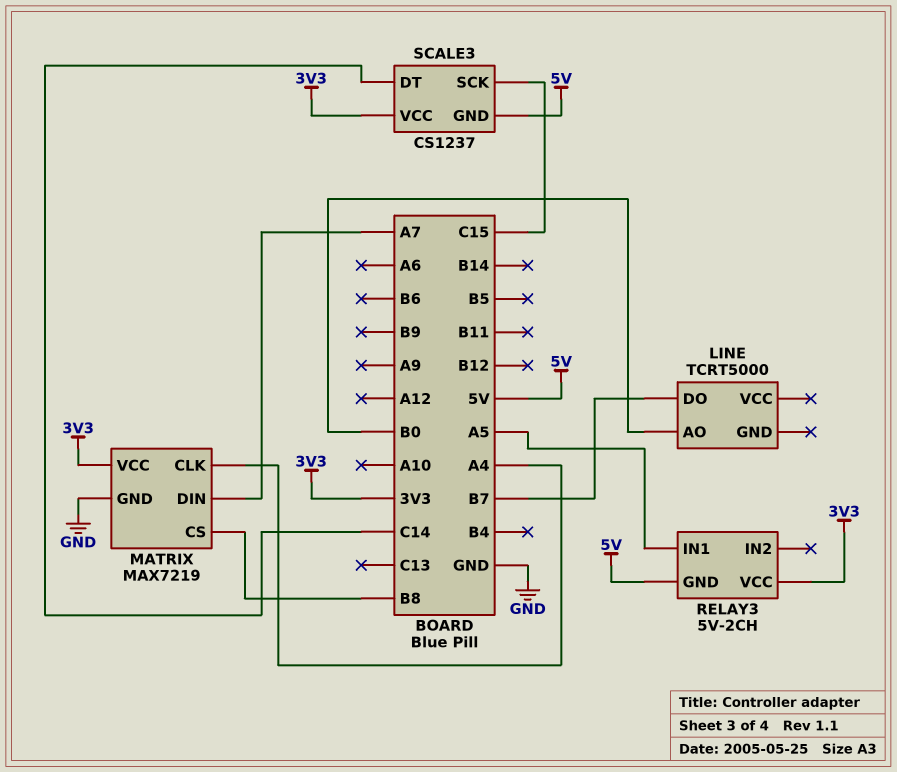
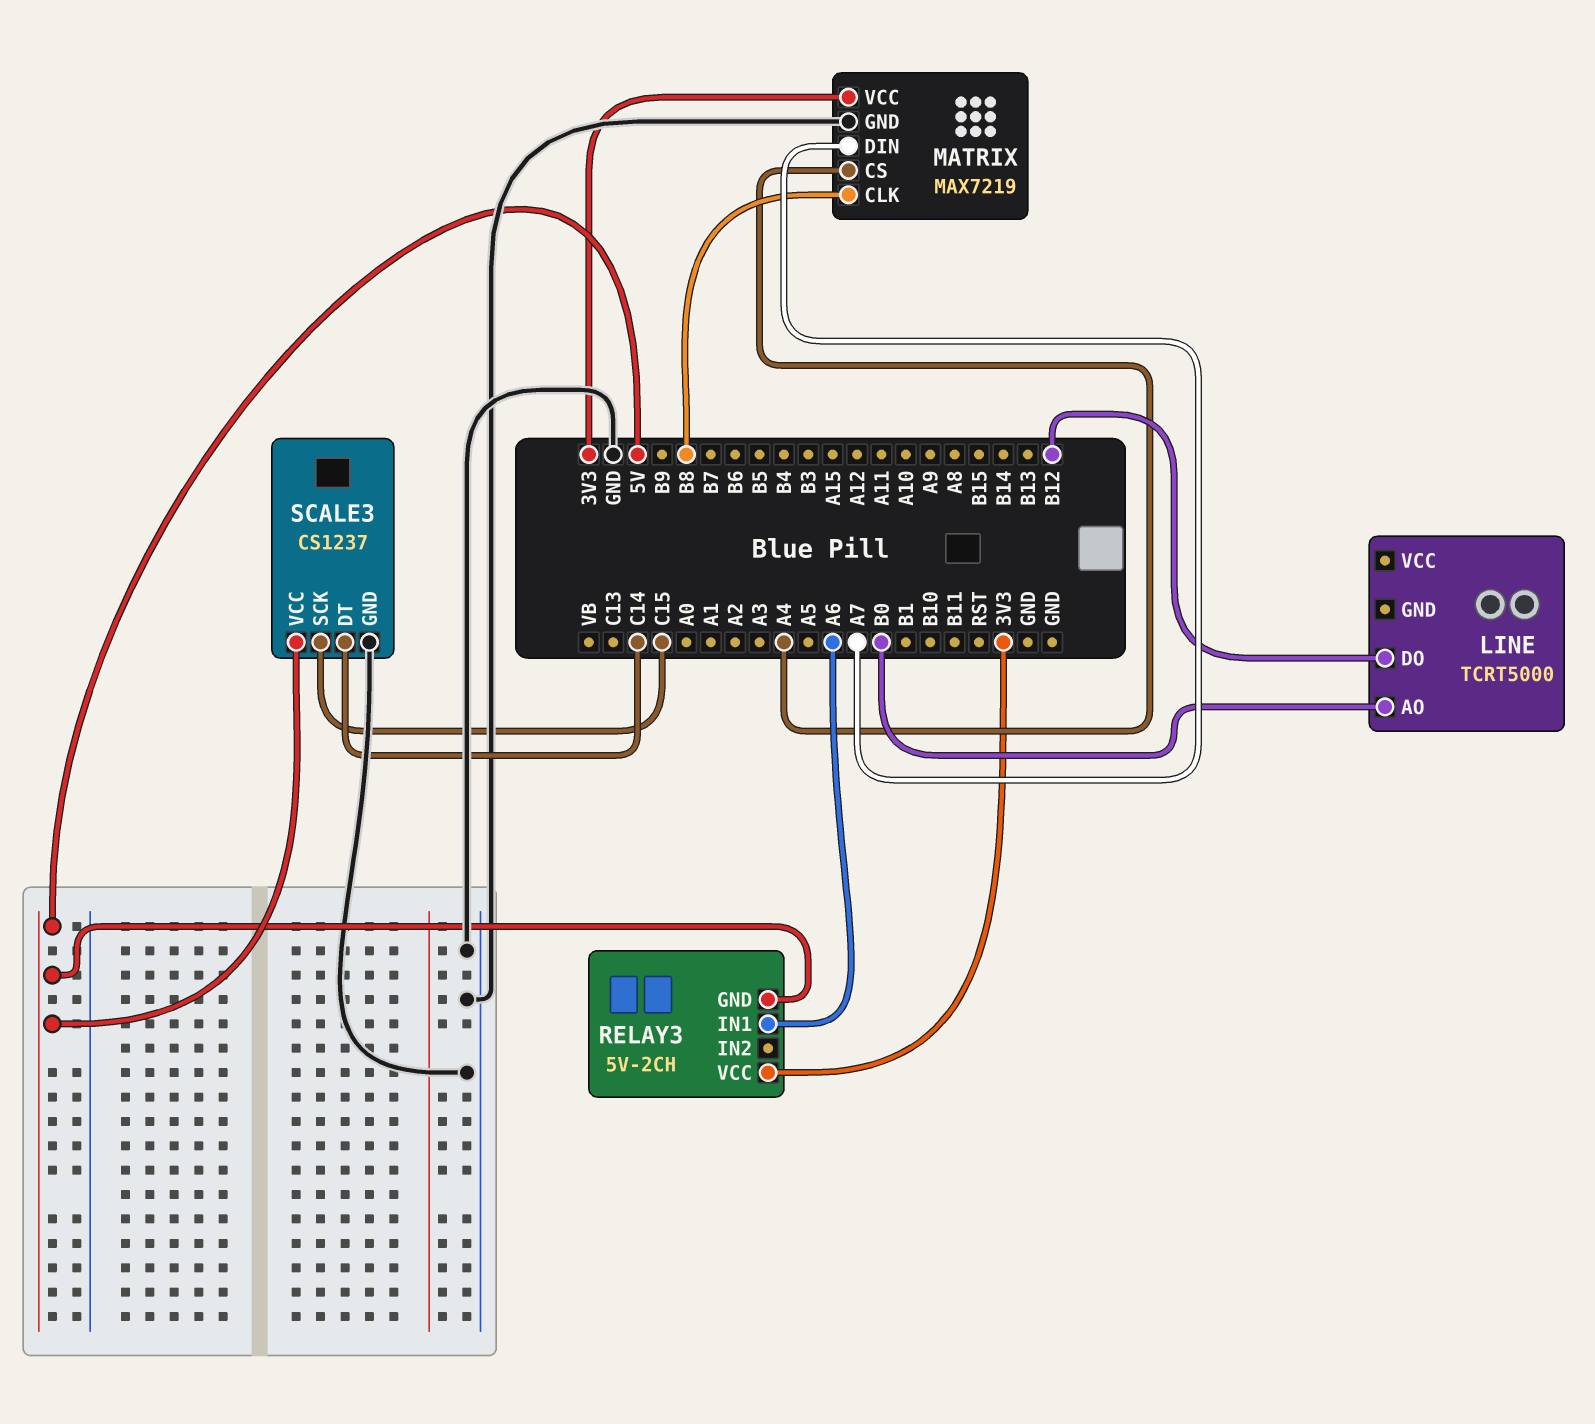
LINE pin DO: B7 -> B12
MATRIX pin CLK: A4 -> B8
MATRIX pin CS: B8 -> A4
RELAY3 pin IN1: A5 -> A6
SCALE3 pin GND: 5V -> GND
SCALE3 pin VCC: 3V3 -> 5V

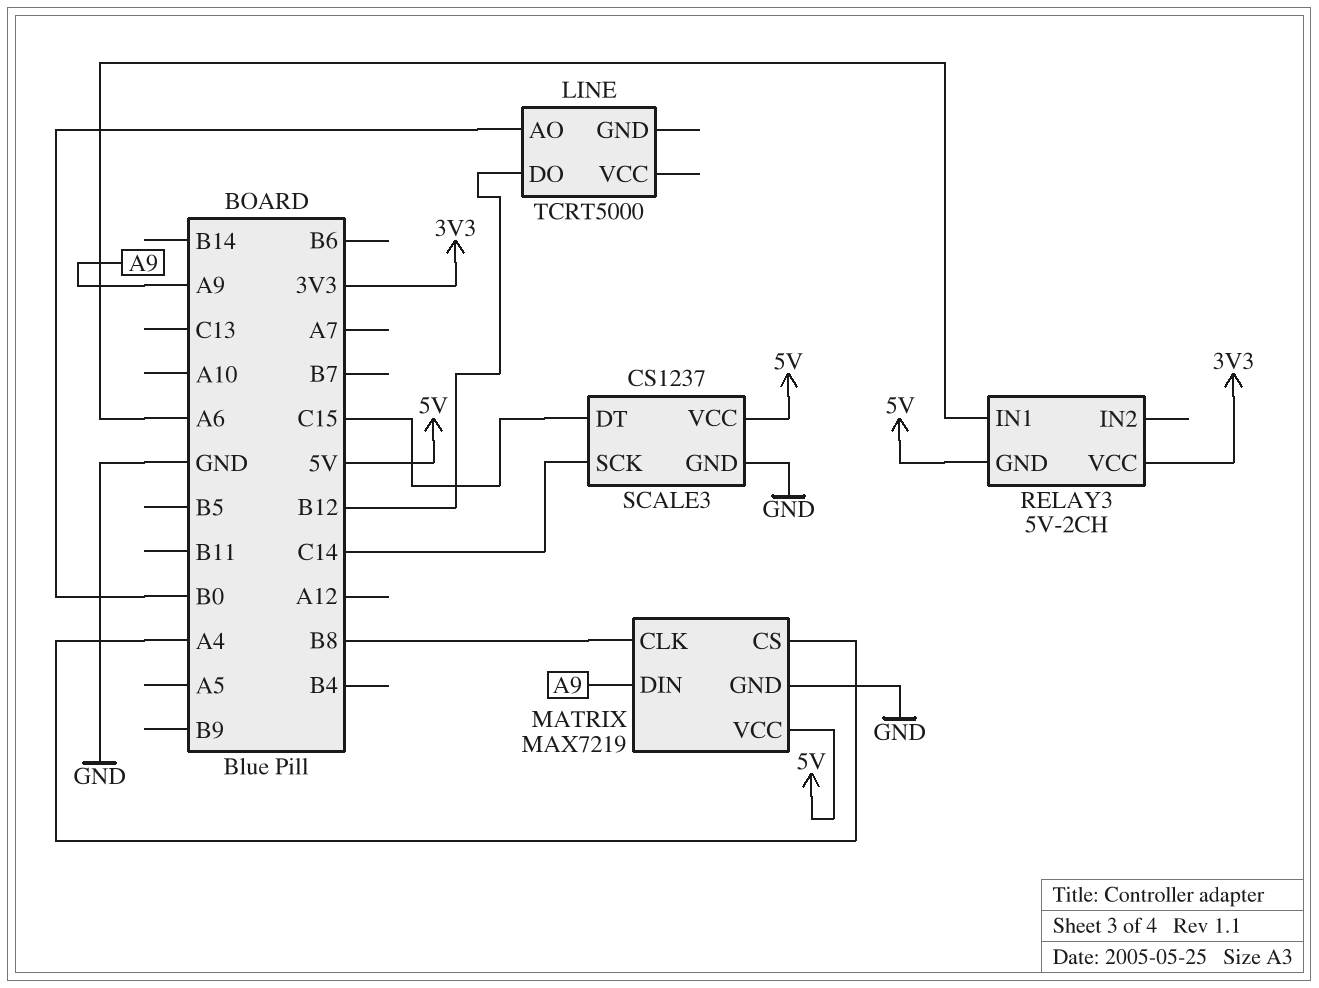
MATRIX pin DIN: A7 -> A9
MATRIX pin VCC: 3V3 -> 5V
SCALE3 pin DT: C14 -> C15
SCALE3 pin SCK: C15 -> C14

